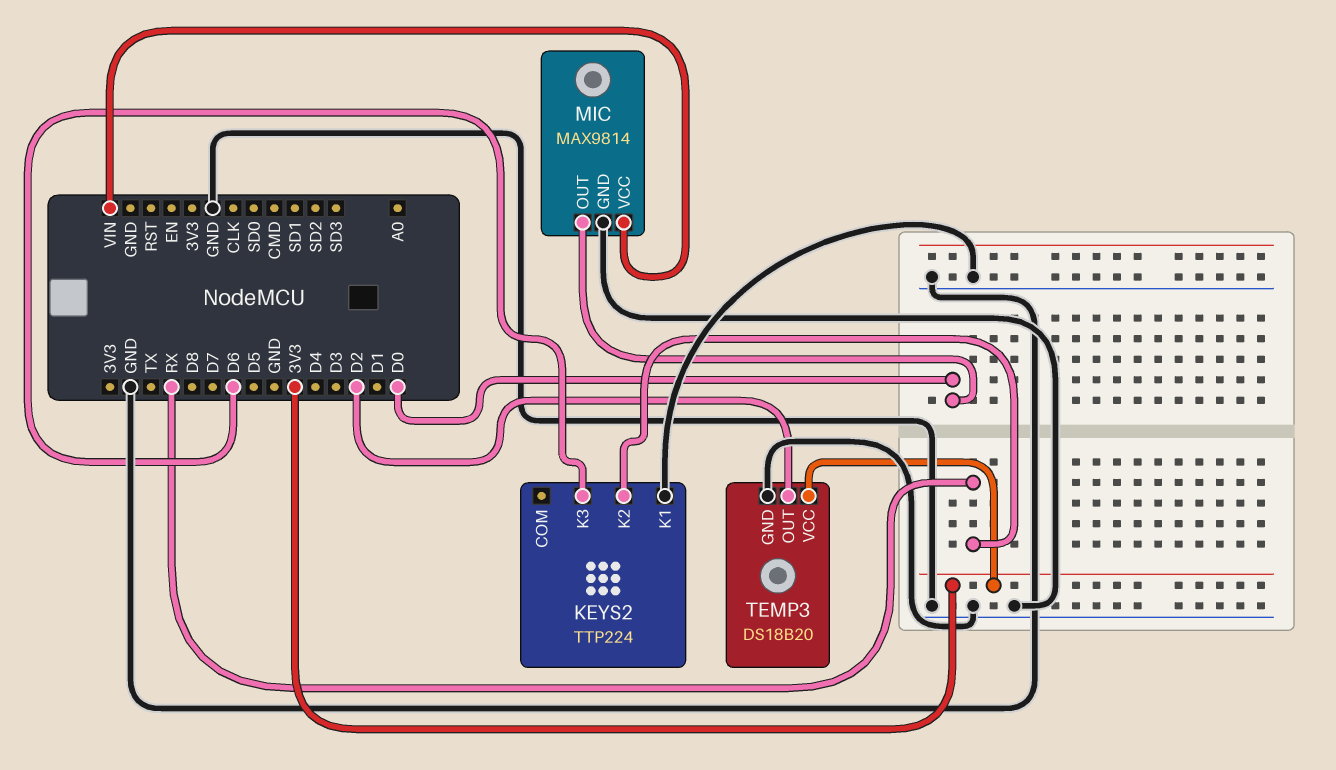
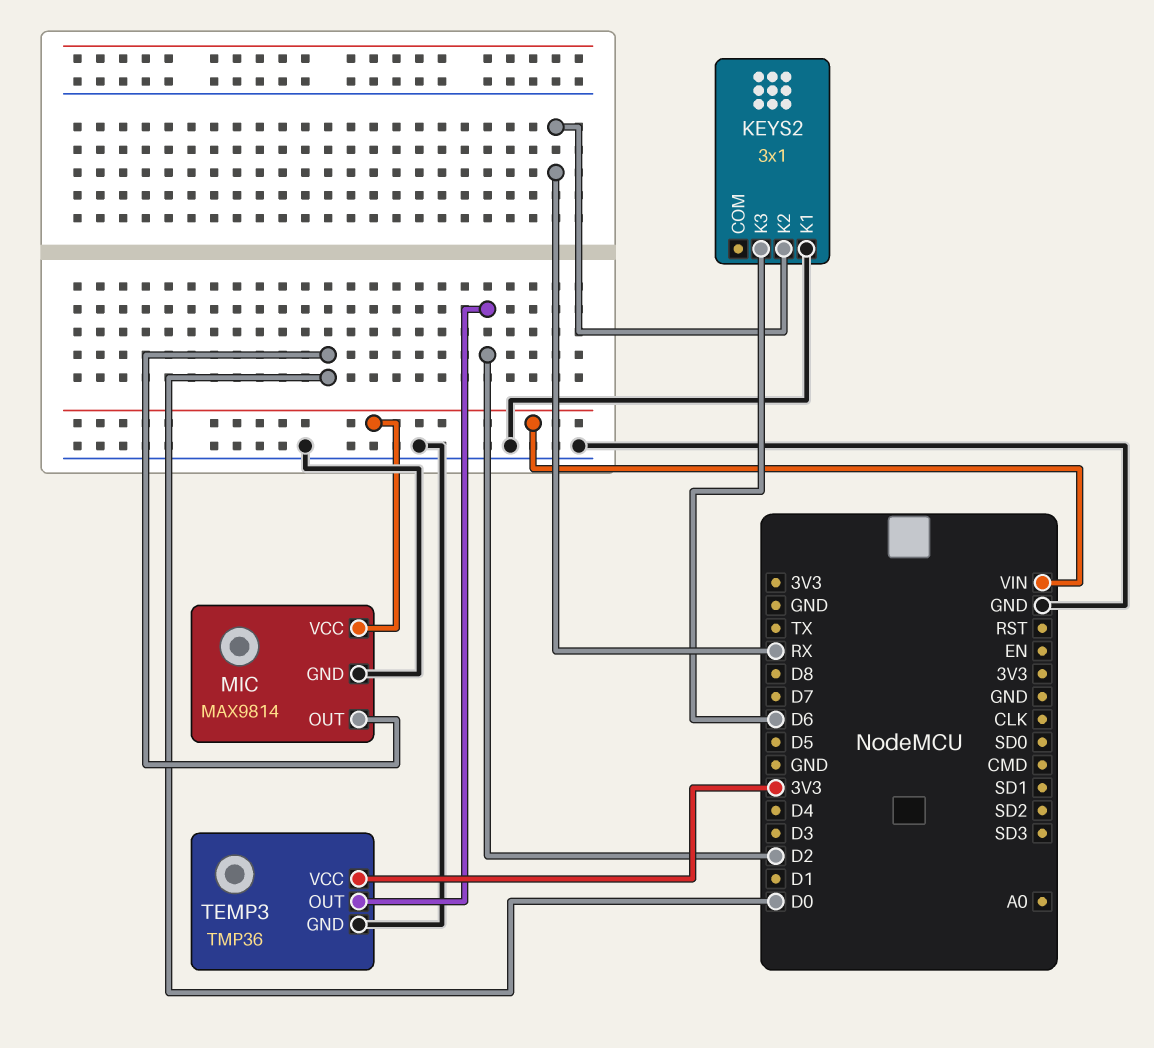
KEYS2: TTP224 -> 3x1
TEMP3: DS18B20 -> TMP36

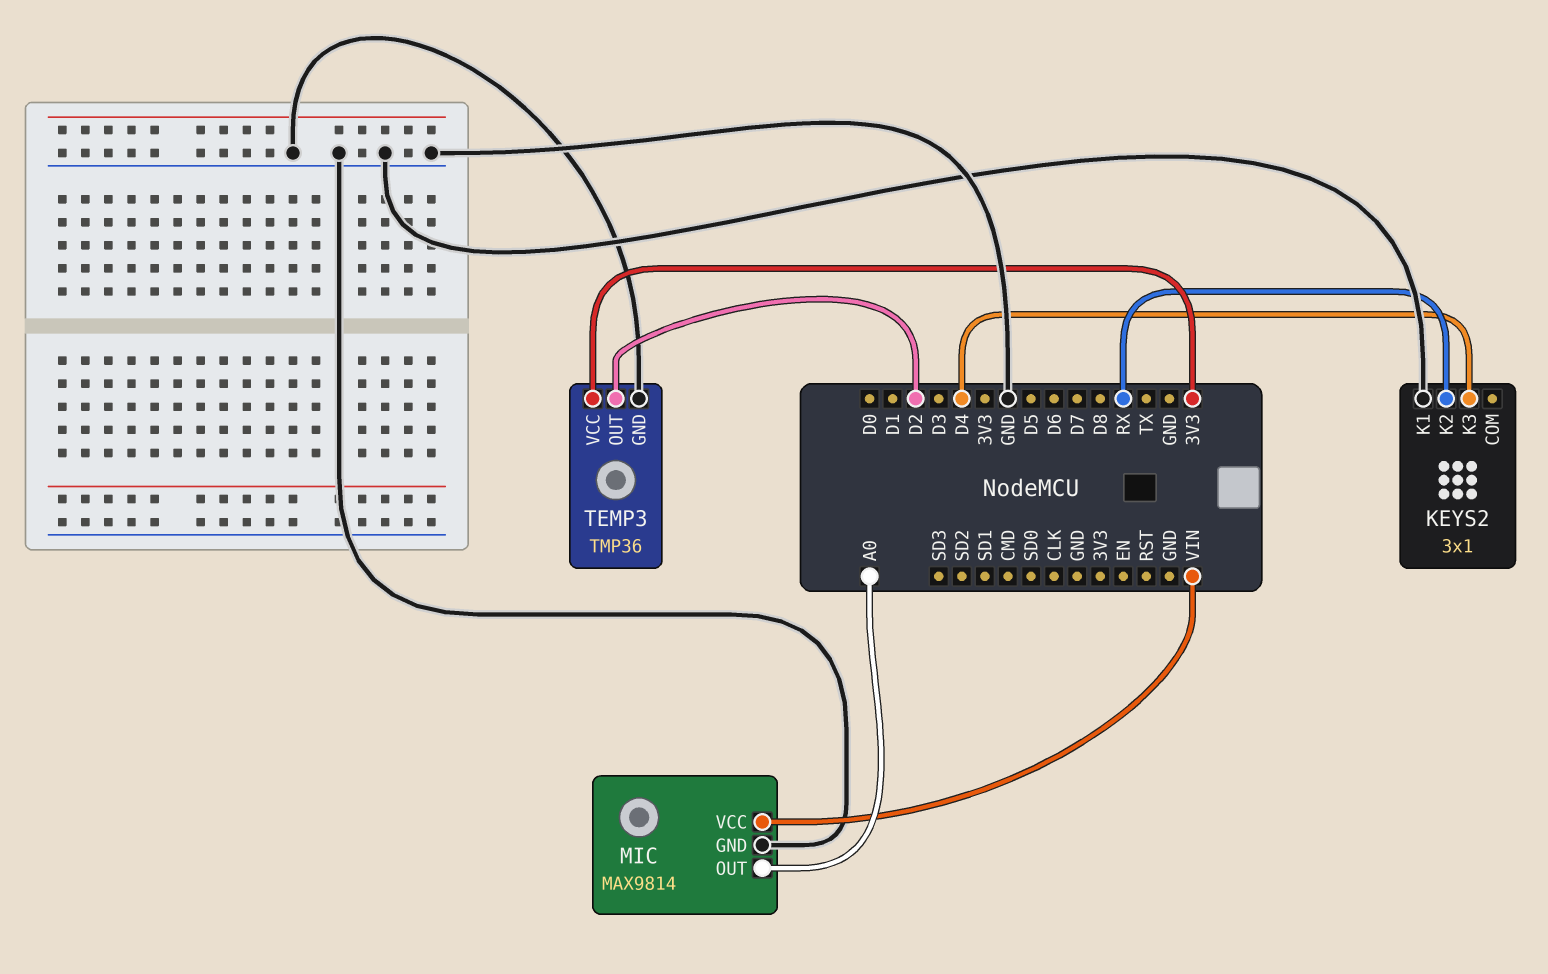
KEYS2 pin K3: D6 -> D4
MIC pin OUT: D0 -> A0

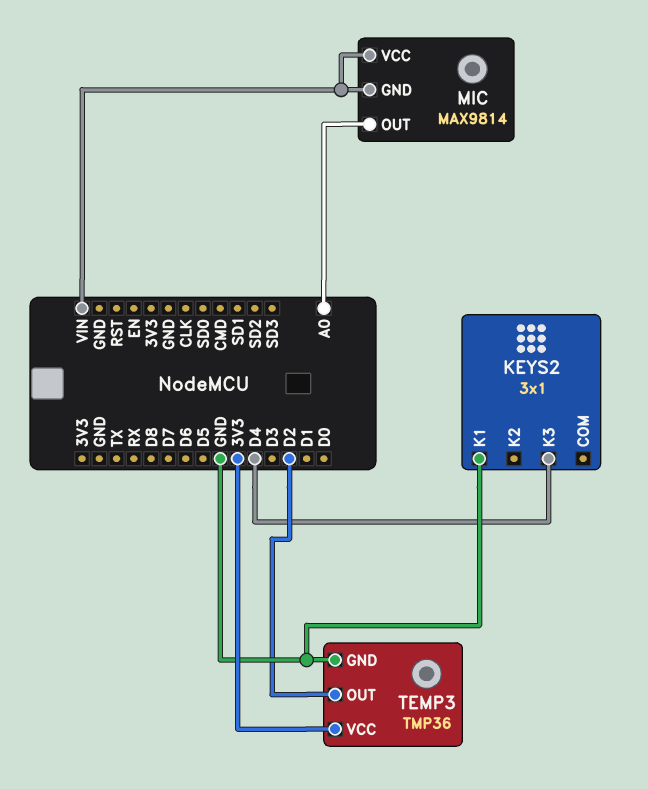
KEYS2 pin K2: RX -> none
MIC pin GND: GND -> VIN

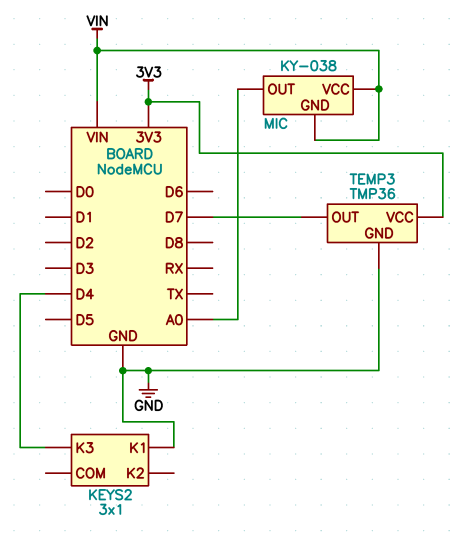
MIC: MAX9814 -> KY-038
TEMP3 pin OUT: D2 -> D7

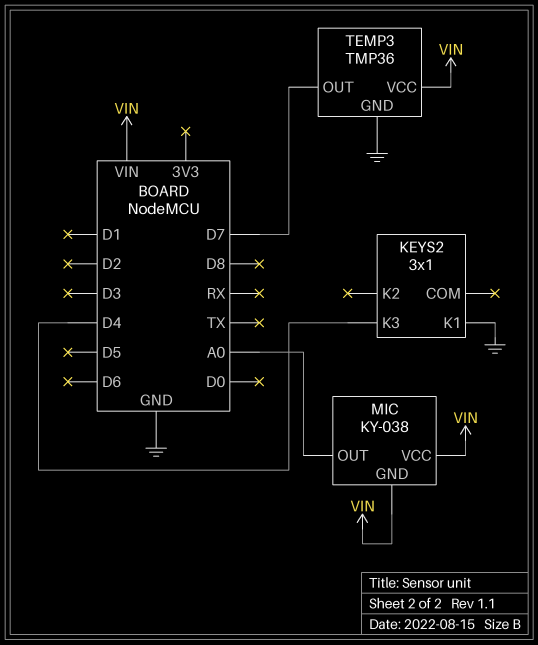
TEMP3 pin VCC: 3V3 -> VIN

